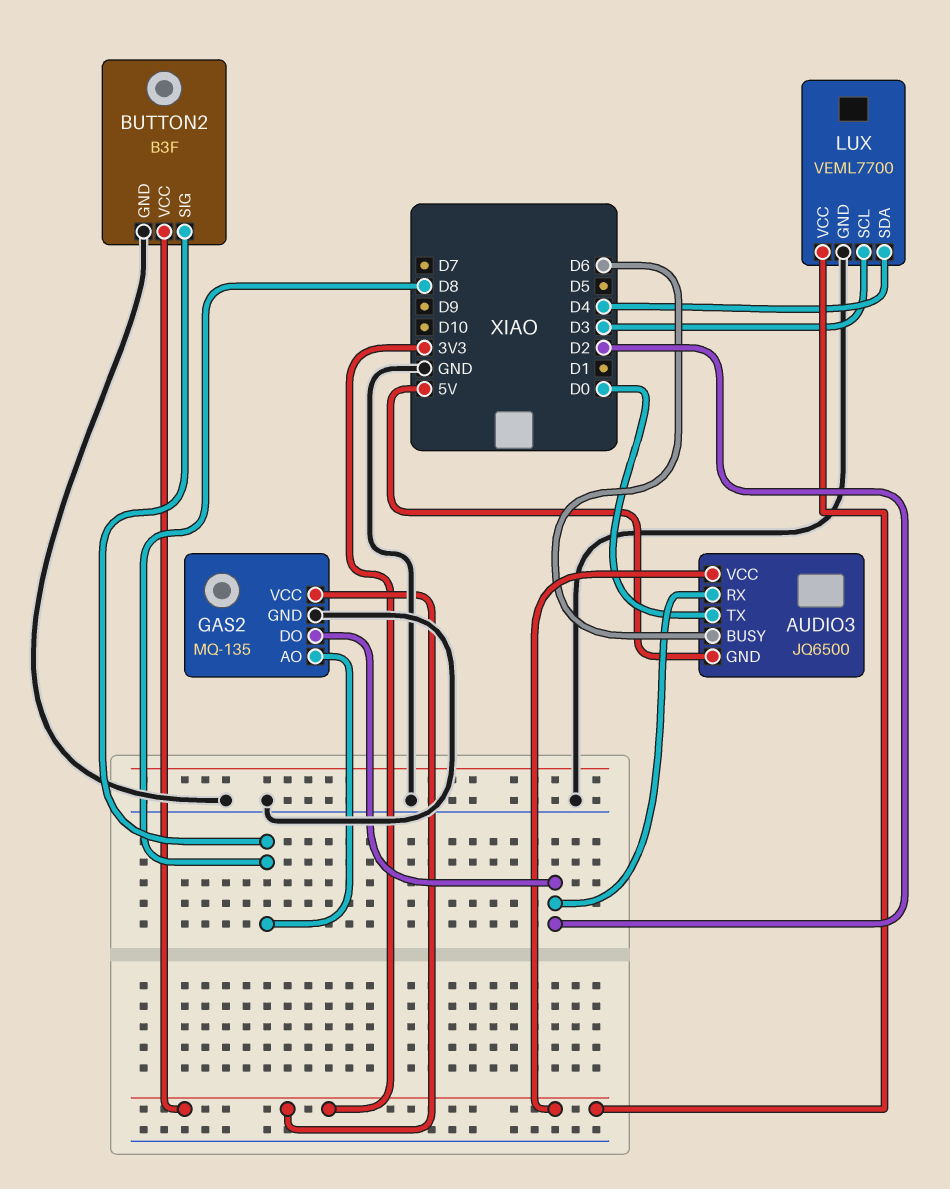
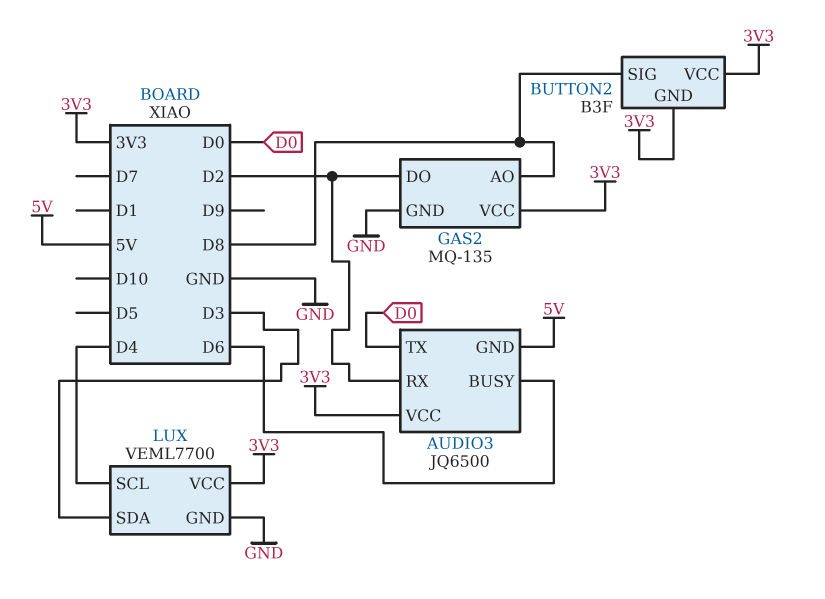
BUTTON2 pin GND: GND -> 3V3
LUX pin SCL: D3 -> D4
LUX pin SDA: D4 -> D3

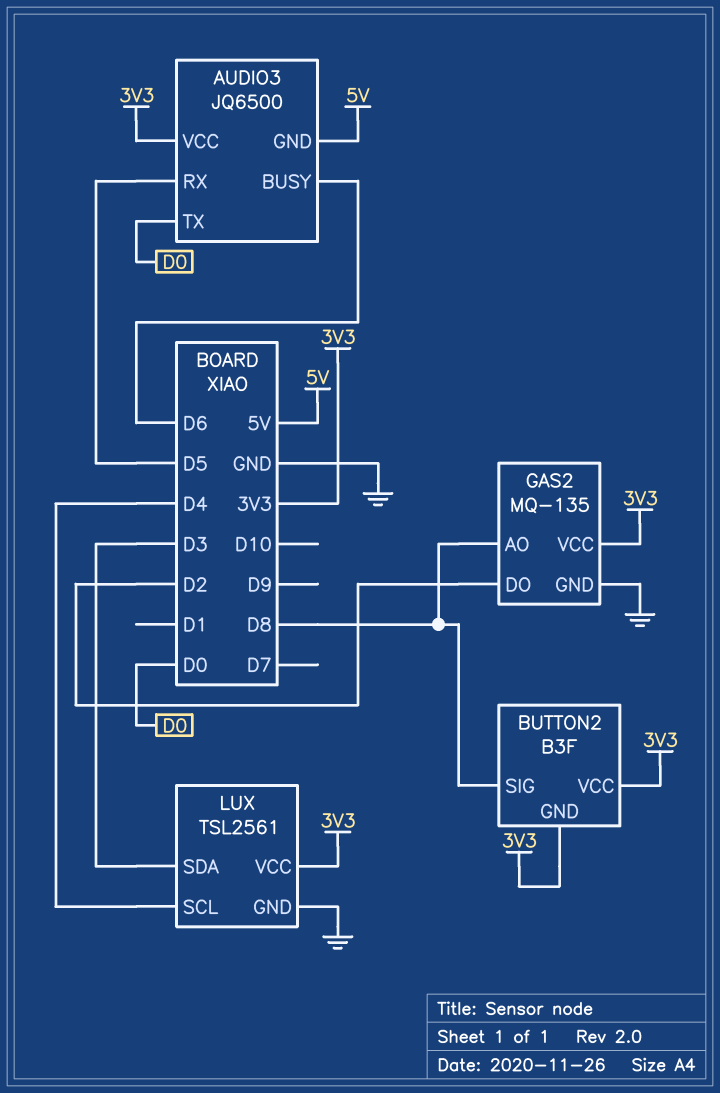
AUDIO3 pin RX: D2 -> D5
LUX: VEML7700 -> TSL2561

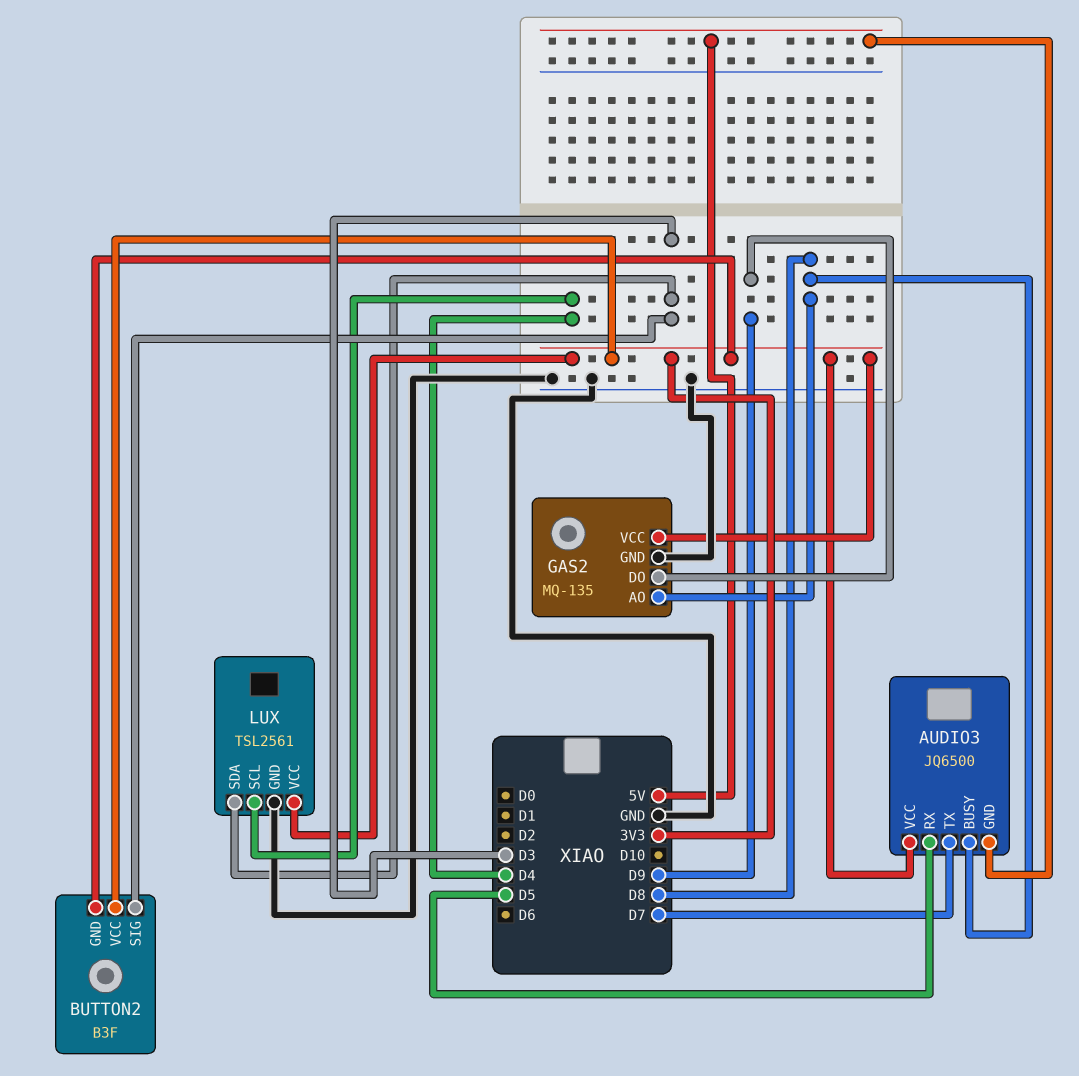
AUDIO3 pin BUSY: D6 -> D8
AUDIO3 pin TX: D0 -> D7
BUTTON2 pin SIG: D8 -> D3
GAS2 pin DO: D2 -> D9

